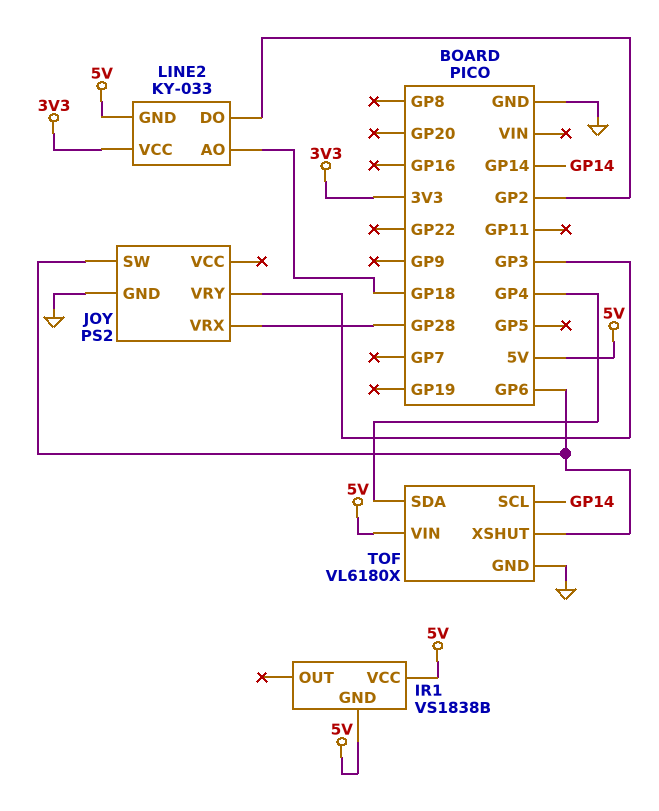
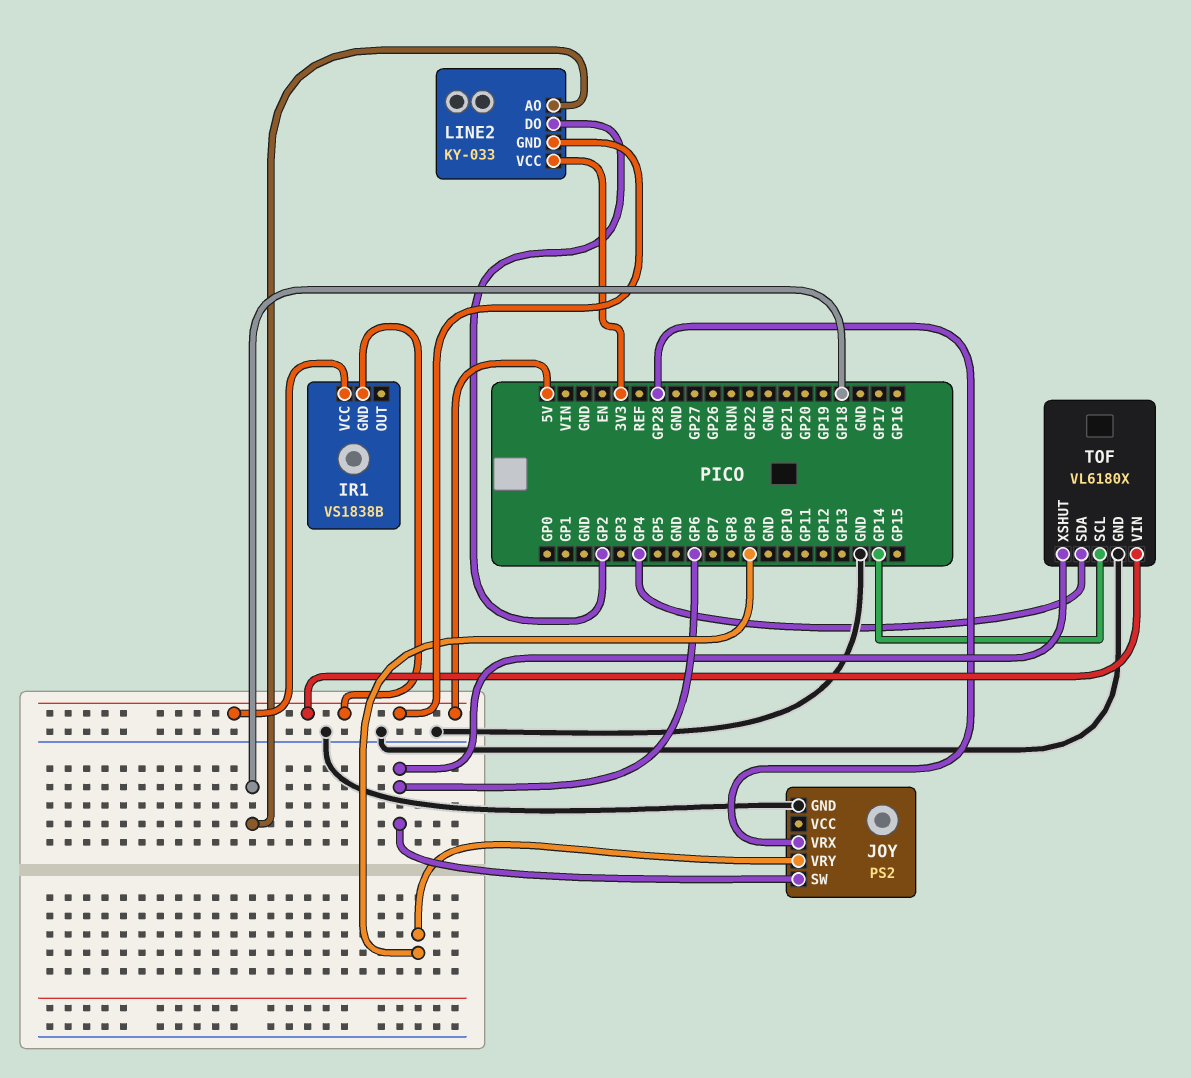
JOY pin VRY: GP3 -> GP9

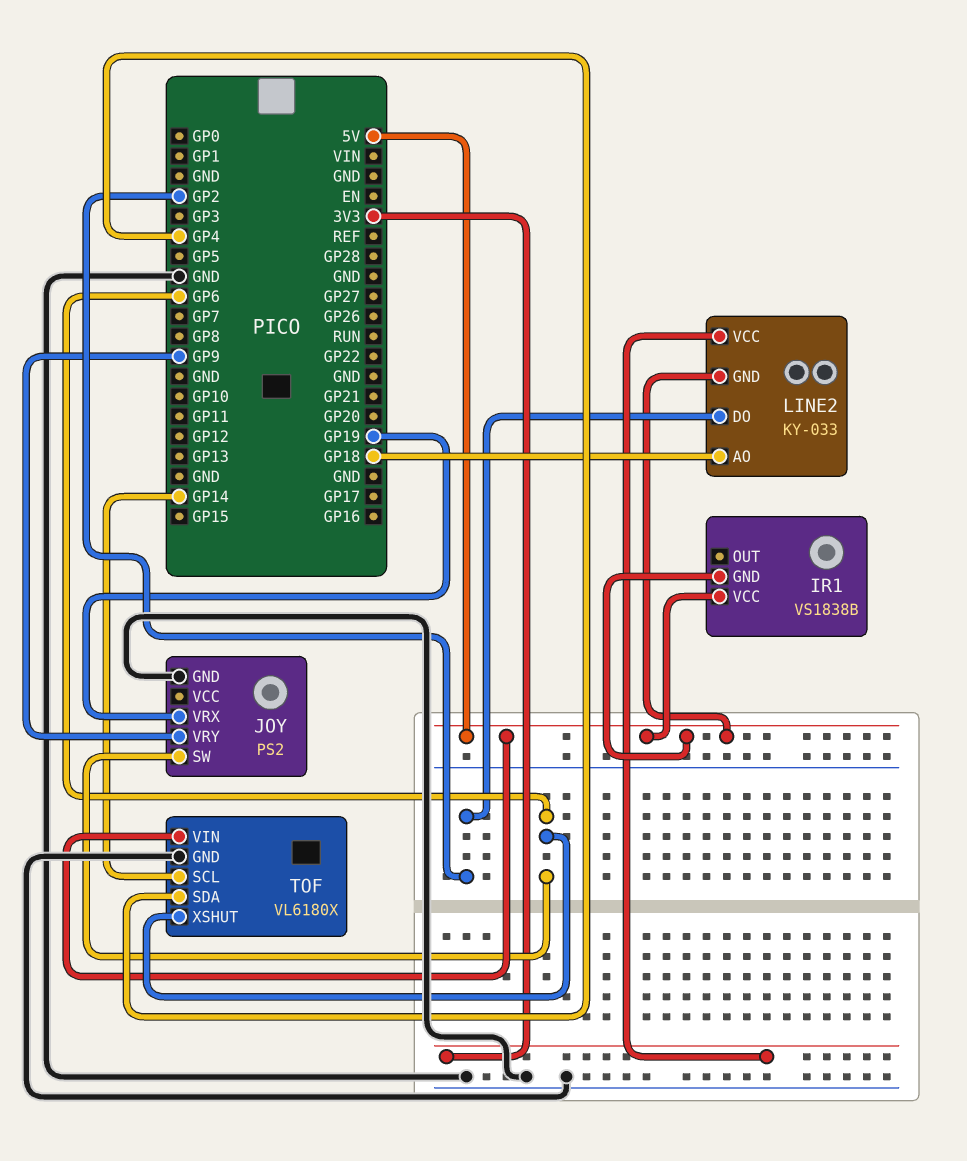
JOY pin VRX: GP28 -> GP19

